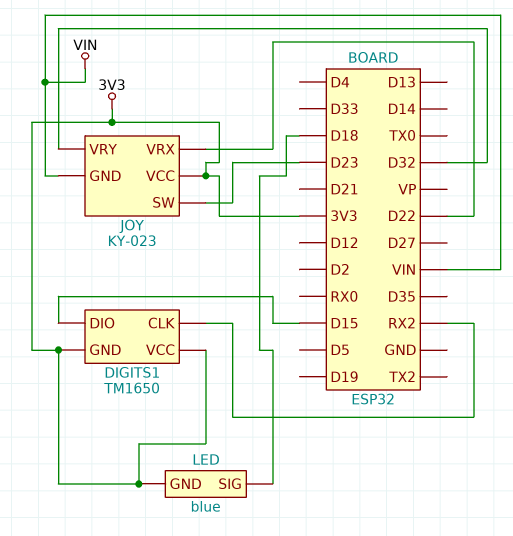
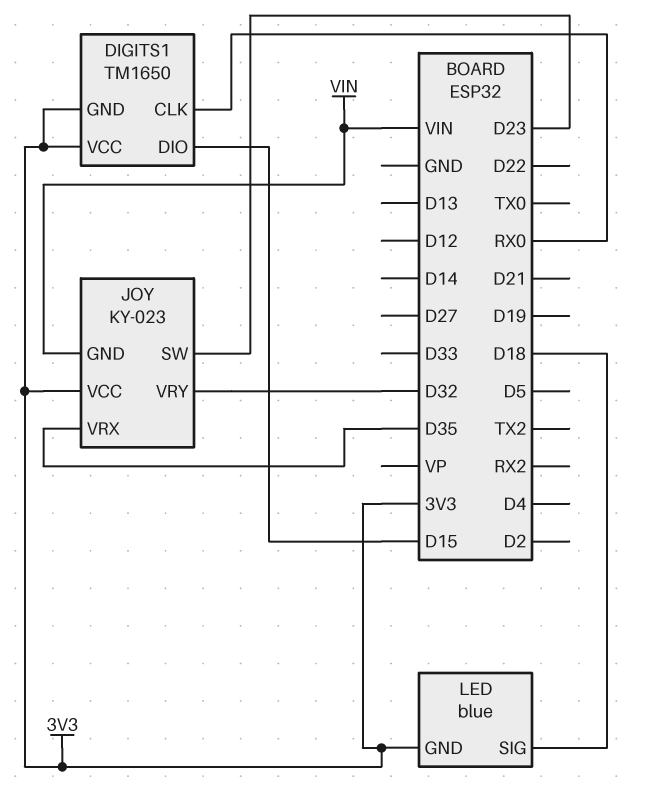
DIGITS1 pin CLK: RX2 -> RX0
JOY pin VRX: D22 -> D35

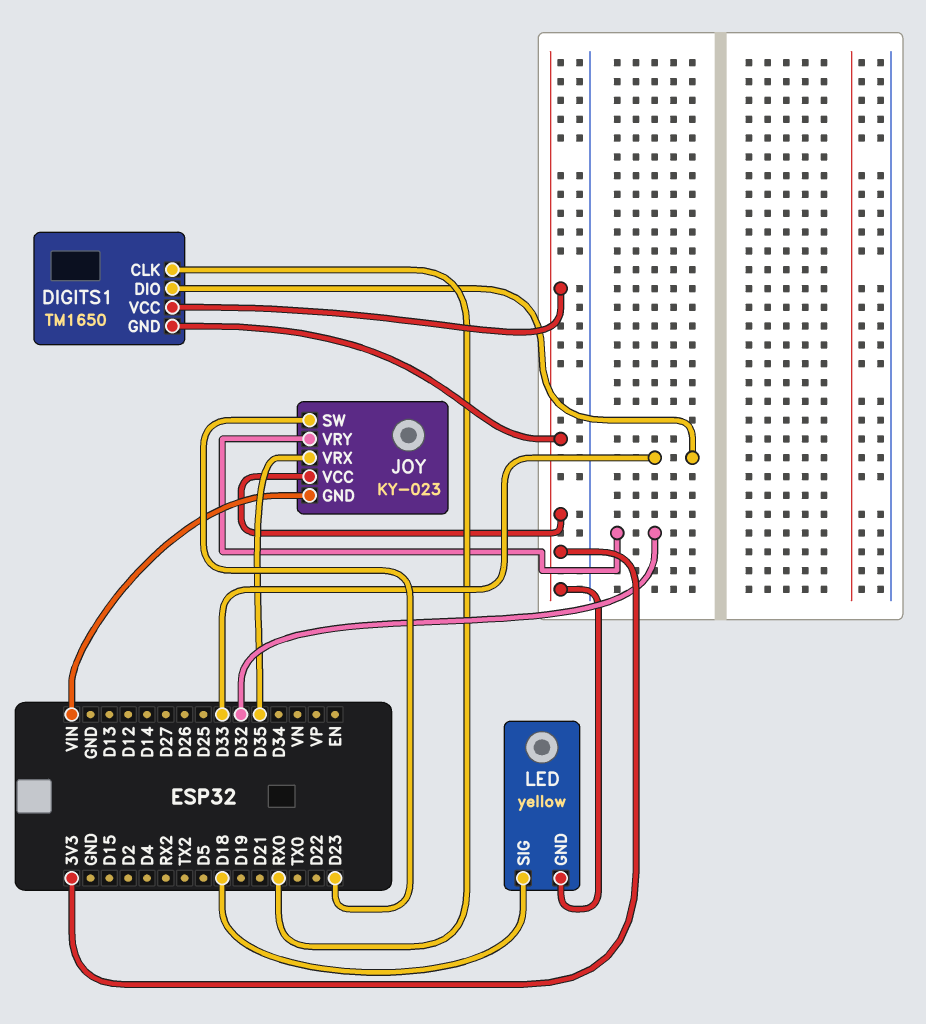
DIGITS1 pin DIO: D15 -> D33
LED: blue -> yellow

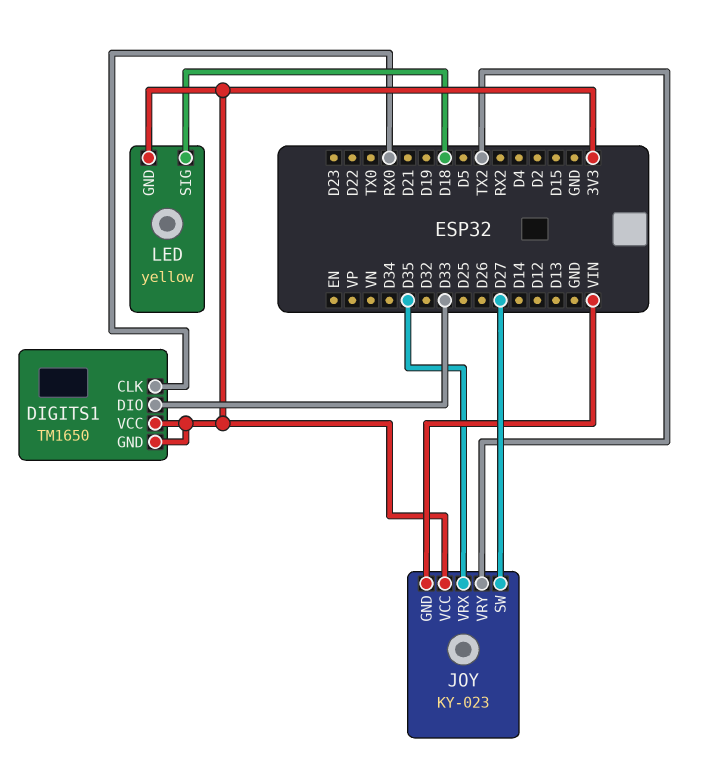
JOY pin SW: D23 -> D27
JOY pin VRY: D32 -> TX2

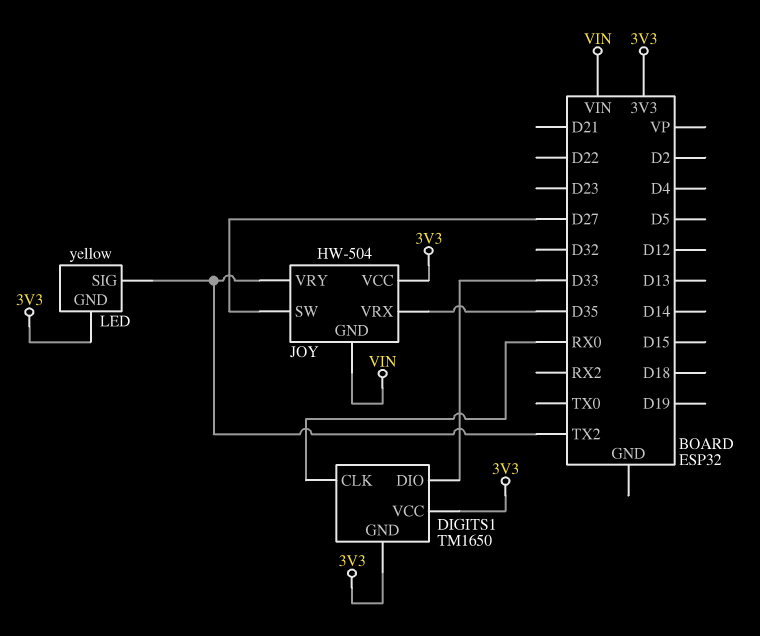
JOY: KY-023 -> HW-504
LED pin SIG: D18 -> TX2

